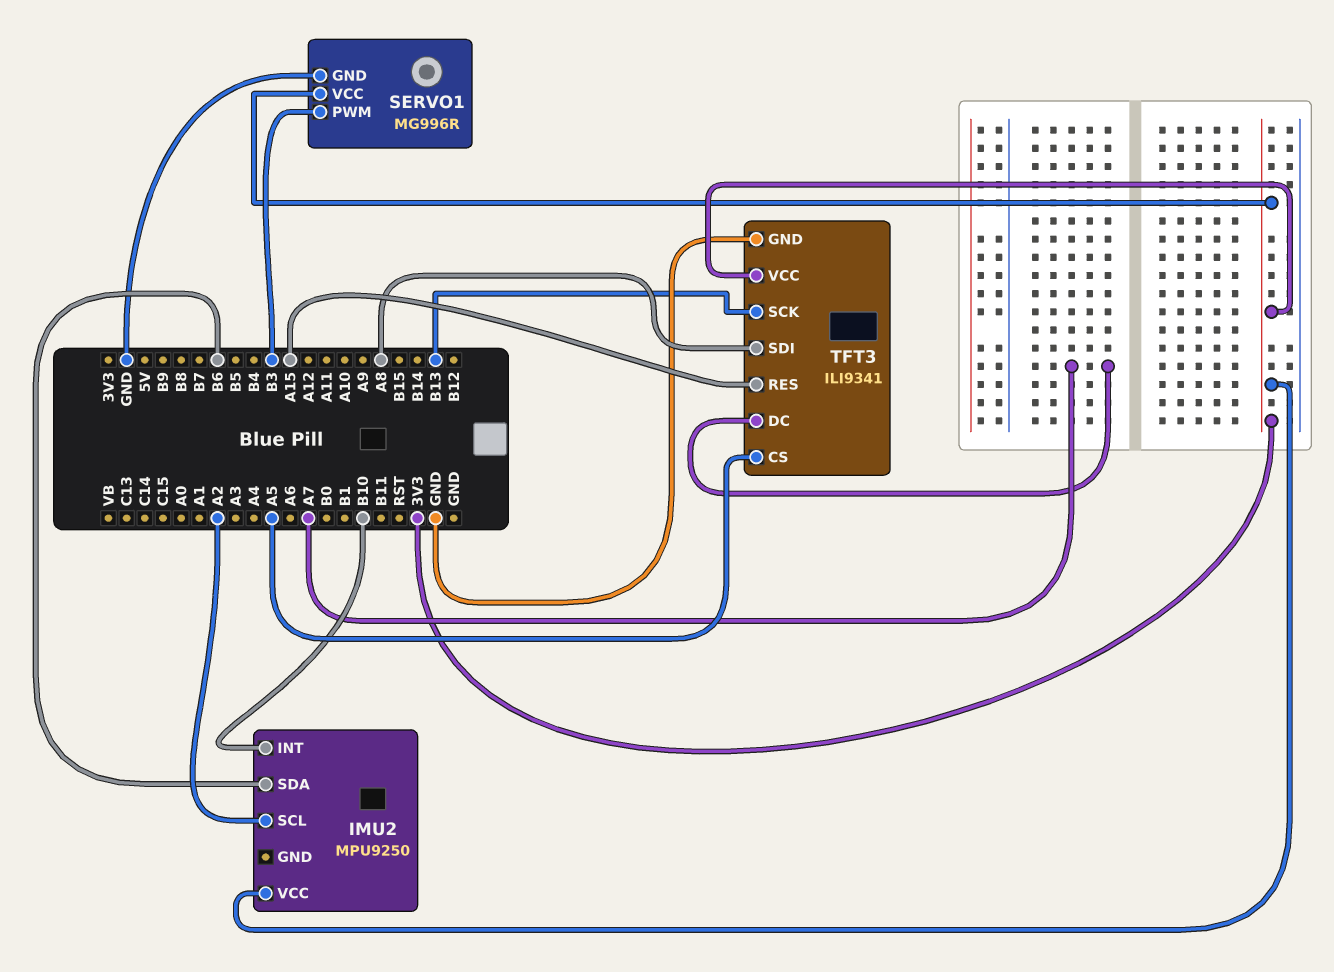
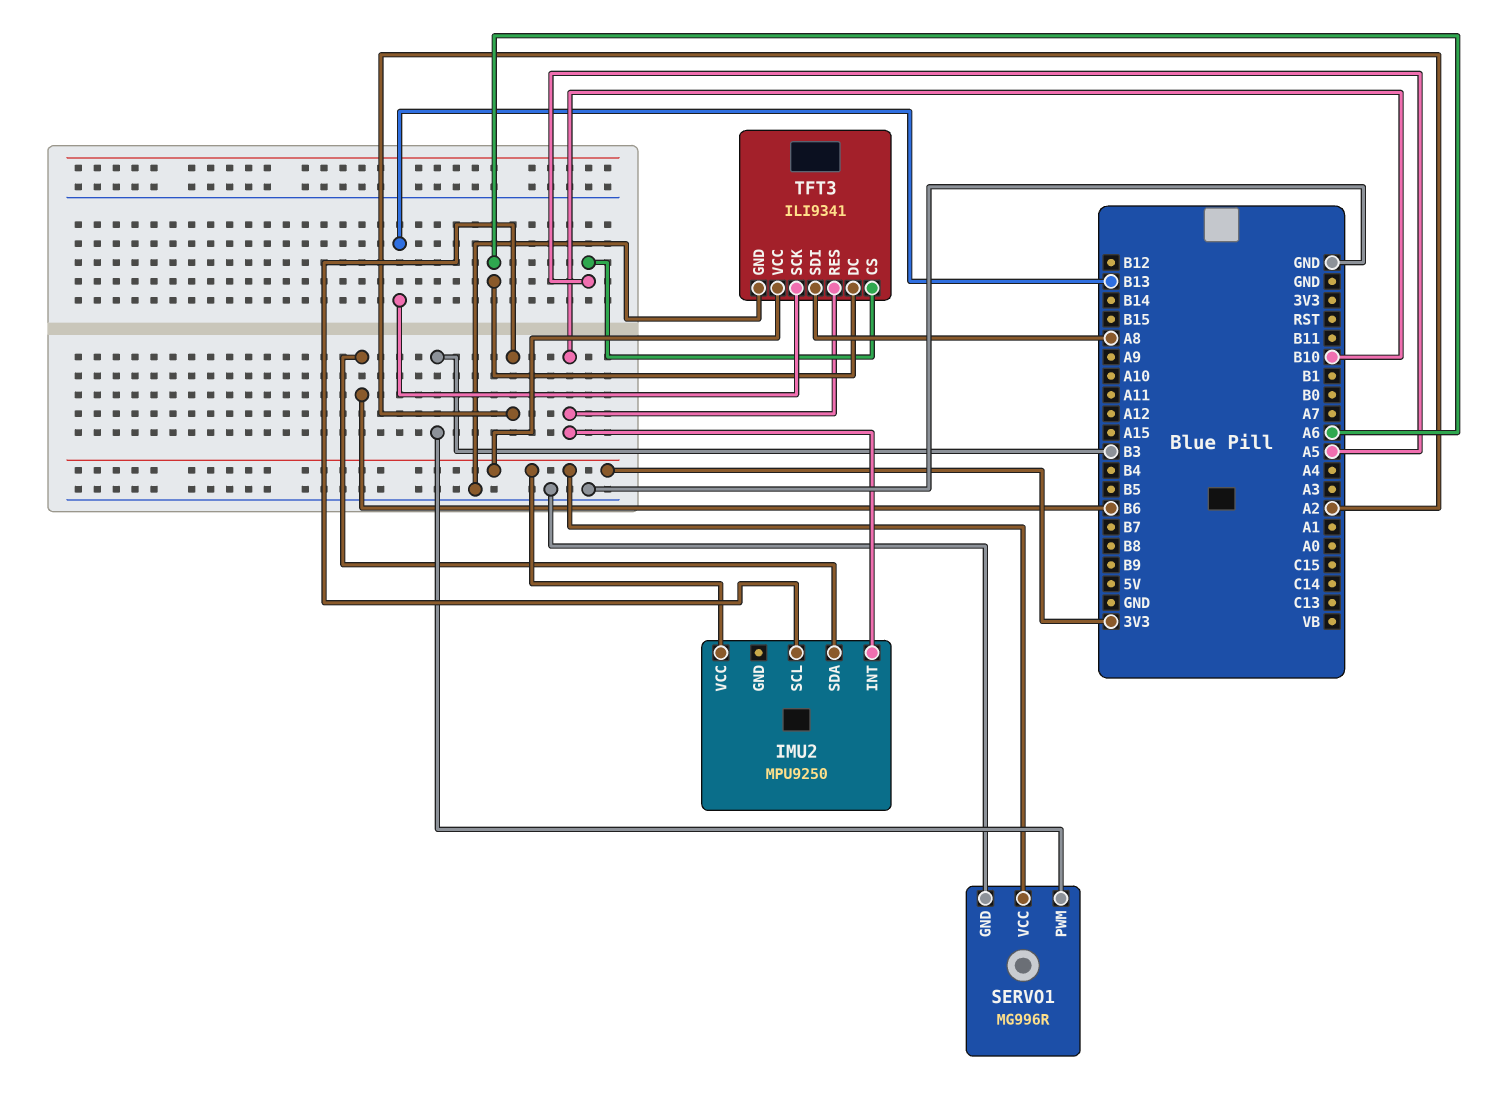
TFT3 pin DC: A7 -> A6
TFT3 pin RES: A15 -> B10

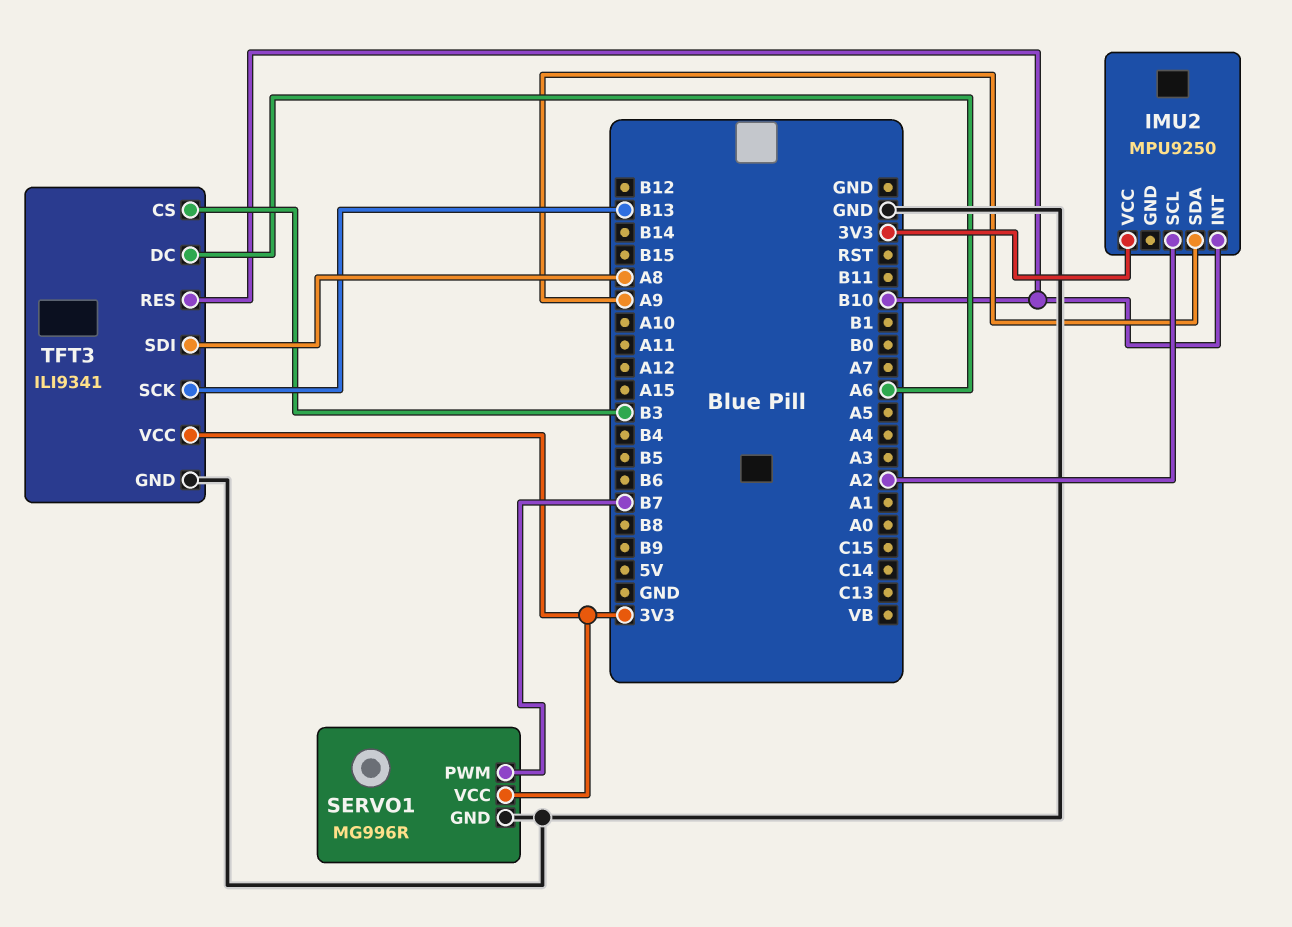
IMU2 pin SDA: B6 -> A9
SERVO1 pin PWM: B3 -> B7
TFT3 pin CS: A5 -> B3

